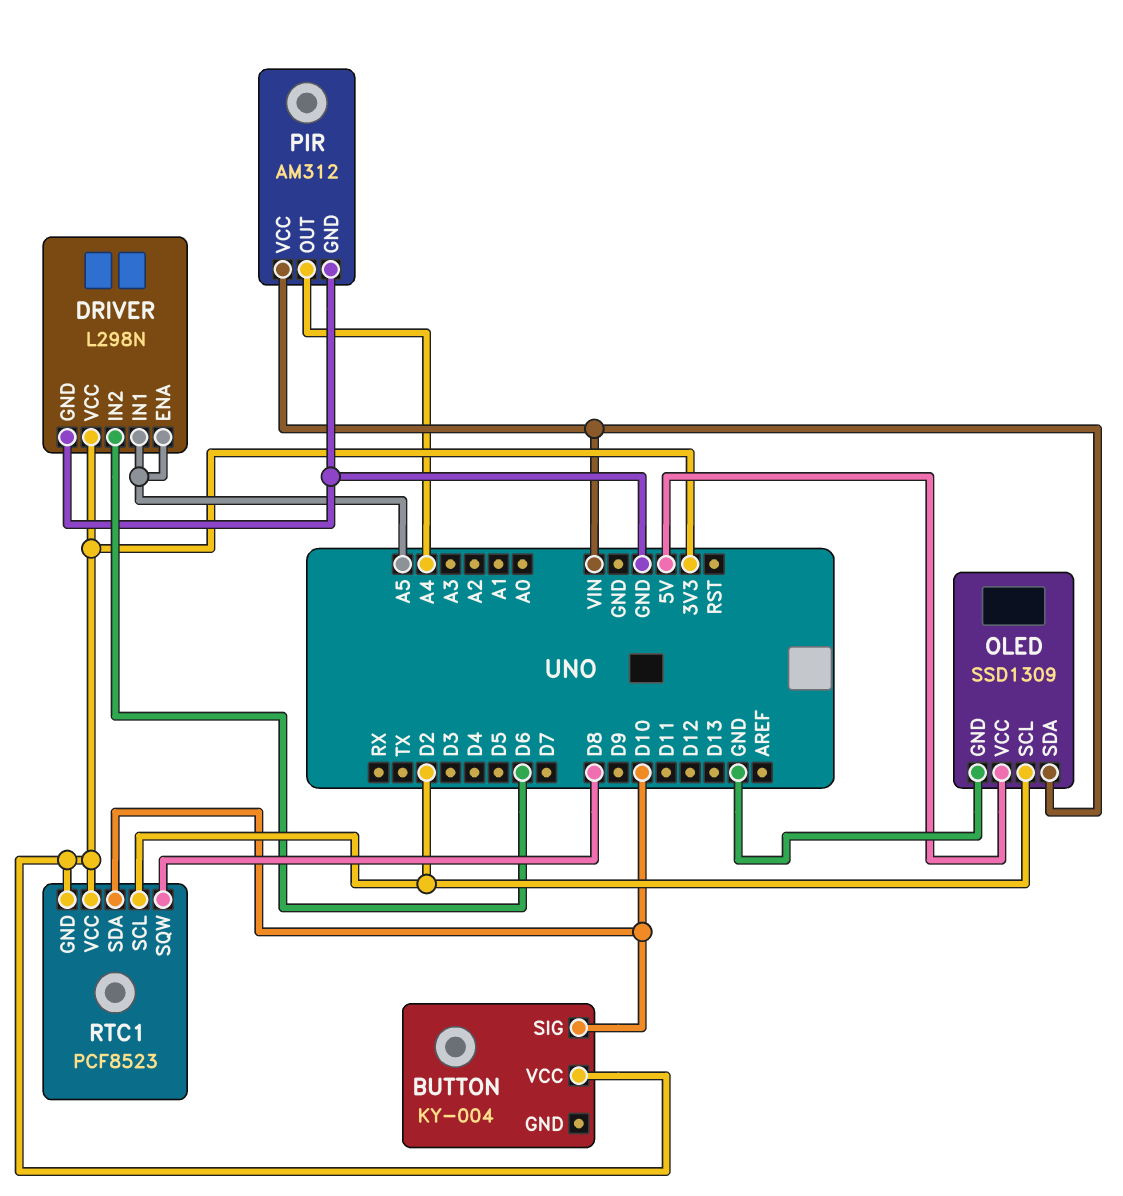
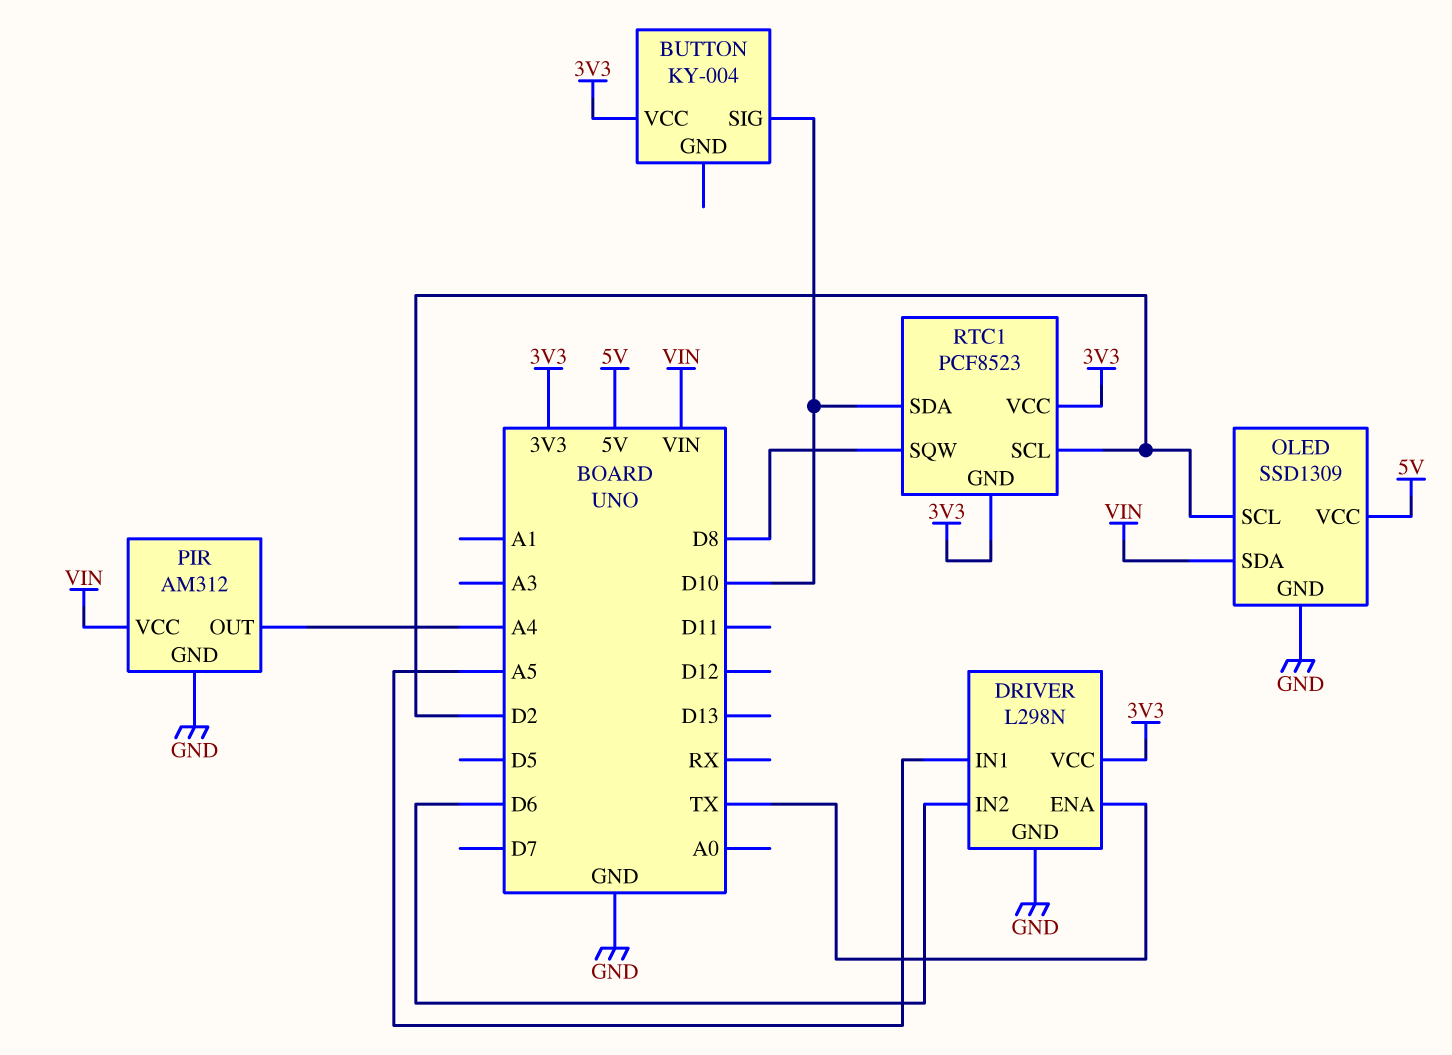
DRIVER pin ENA: A5 -> TX

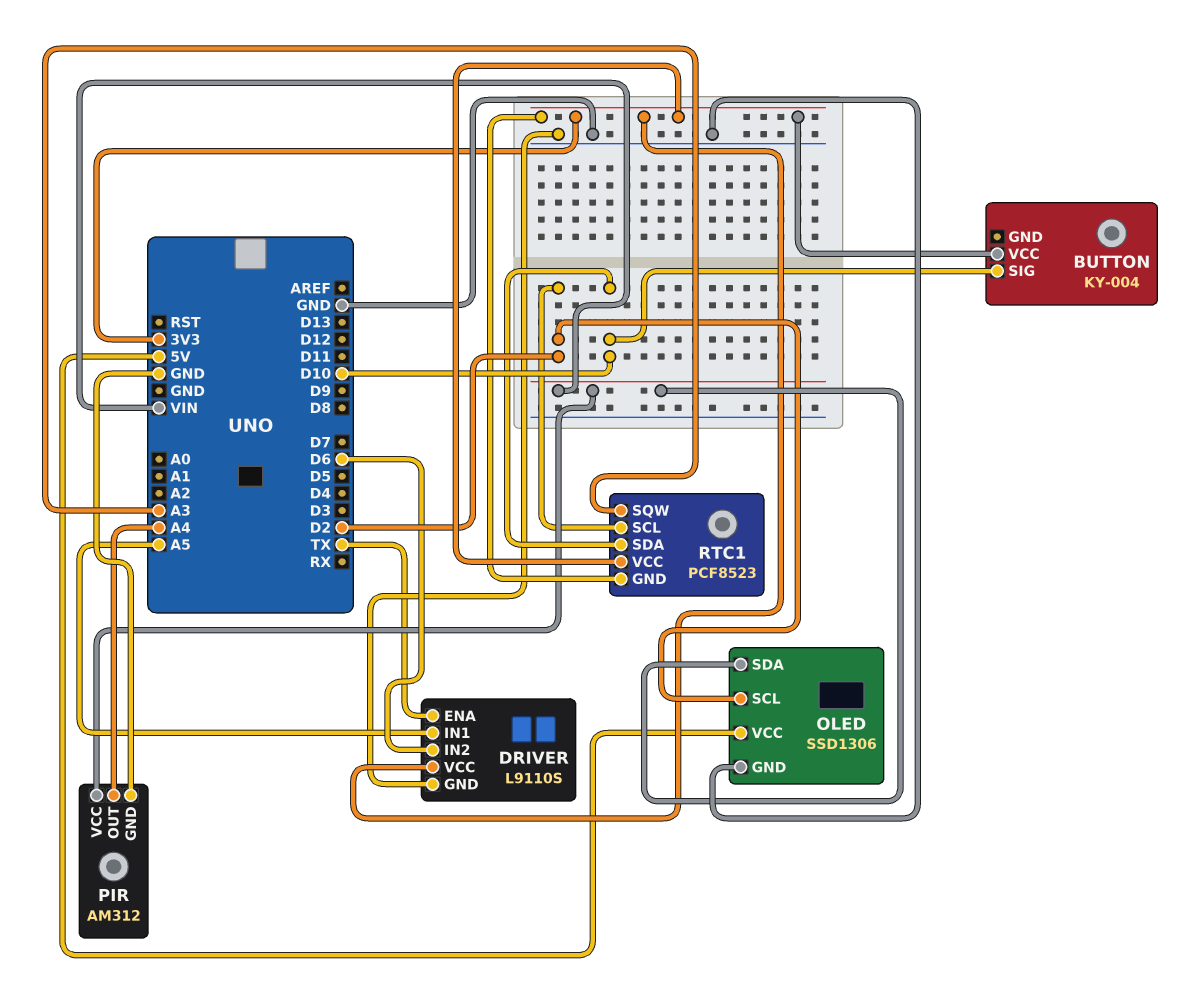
DRIVER: L298N -> L9110S
OLED: SSD1309 -> SSD1306
RTC1 pin SQW: D8 -> A3

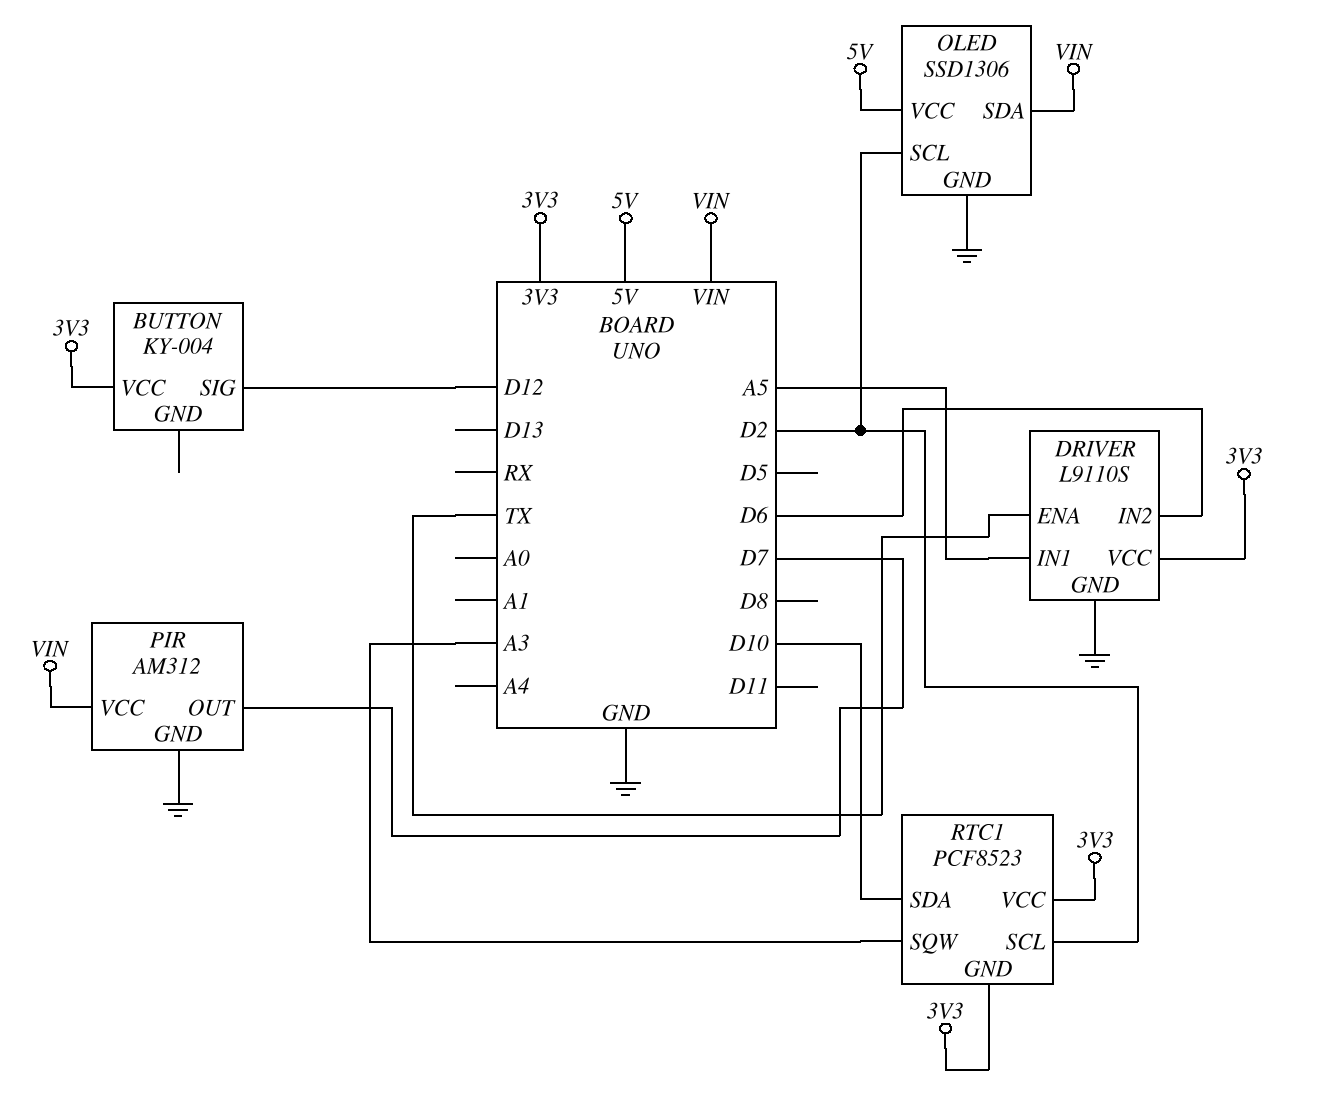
BUTTON pin SIG: D10 -> D12
PIR pin OUT: A4 -> D7

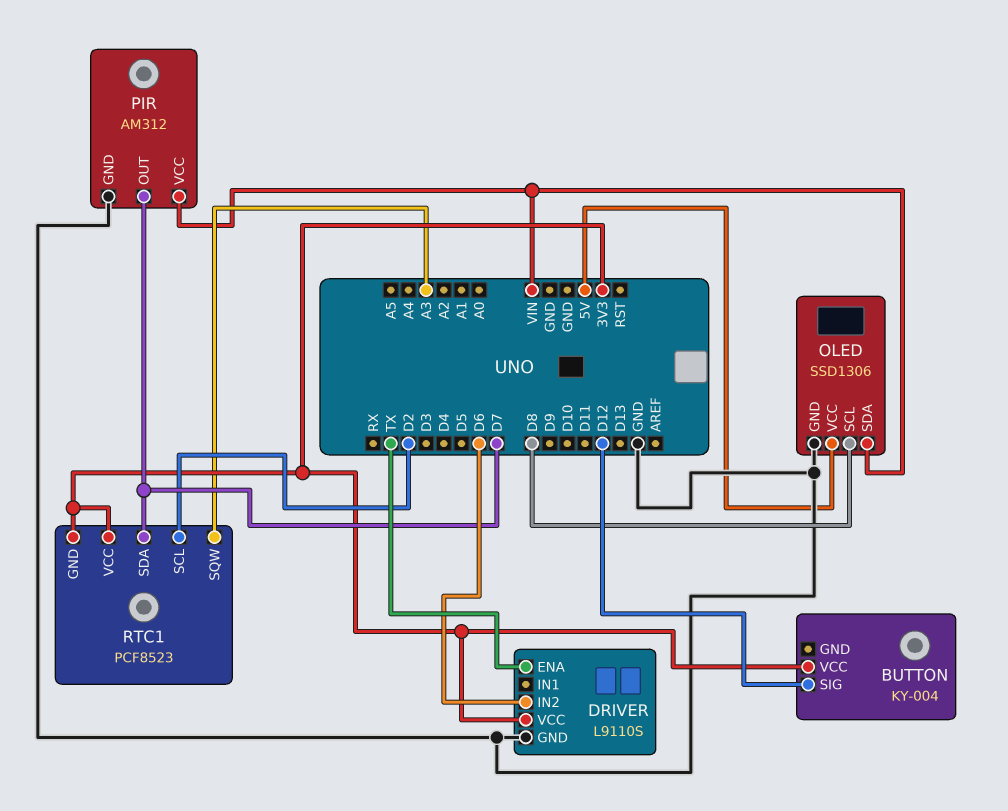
DRIVER pin IN1: A5 -> none
OLED pin SCL: D2 -> D8
RTC1 pin SDA: D10 -> D7

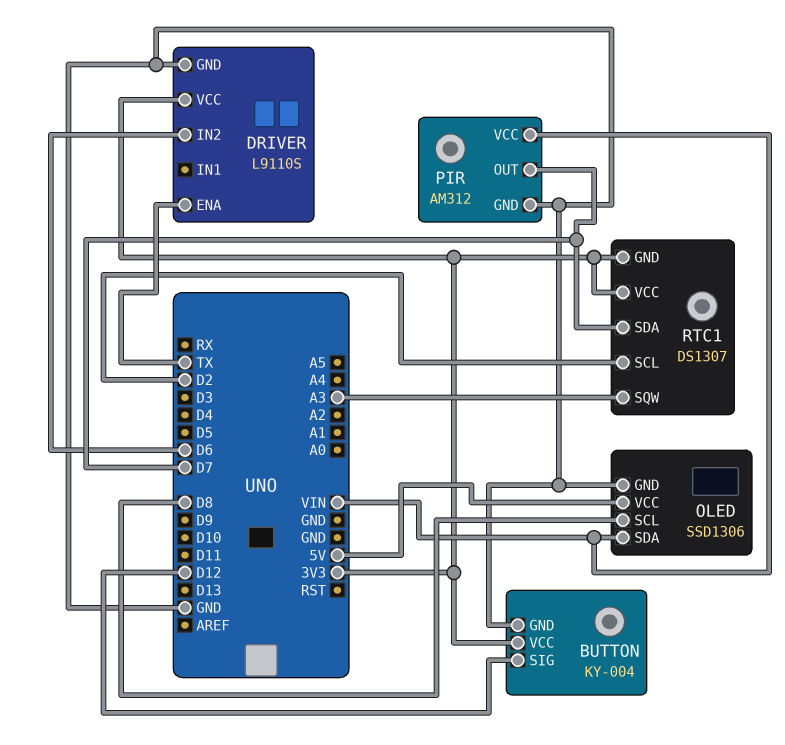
BUTTON pin GND: none -> GND
RTC1: PCF8523 -> DS1307

